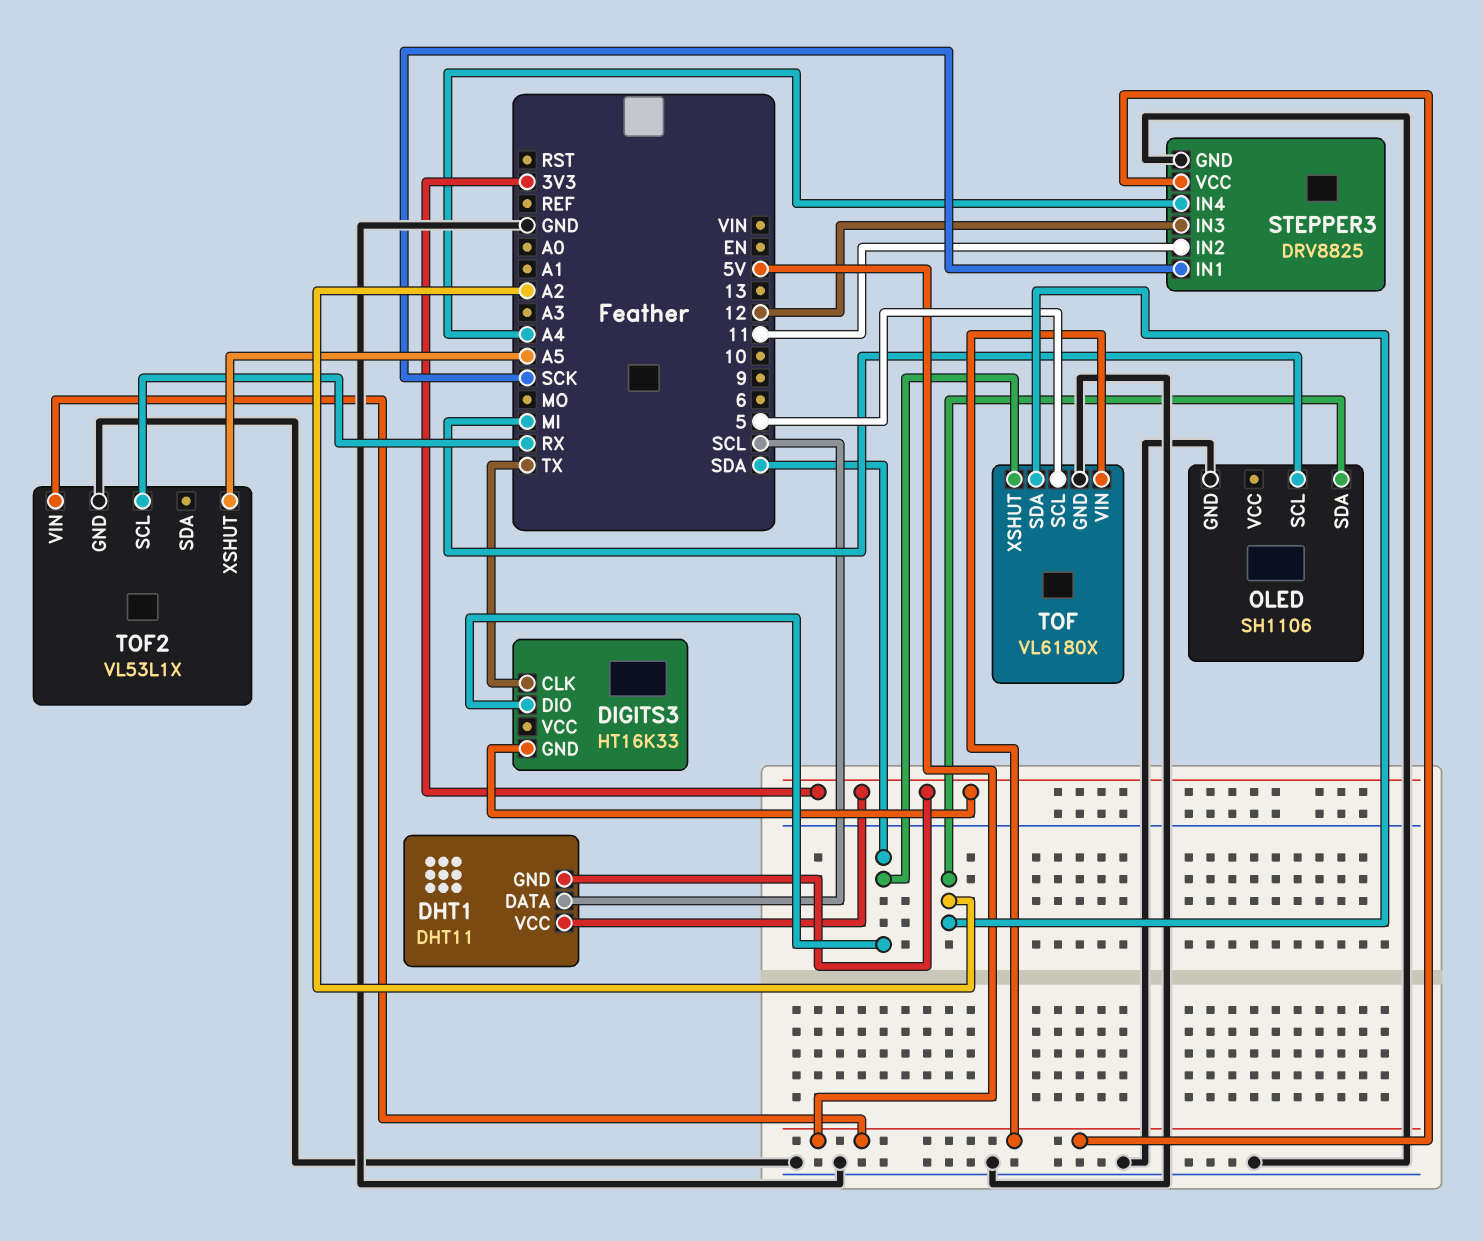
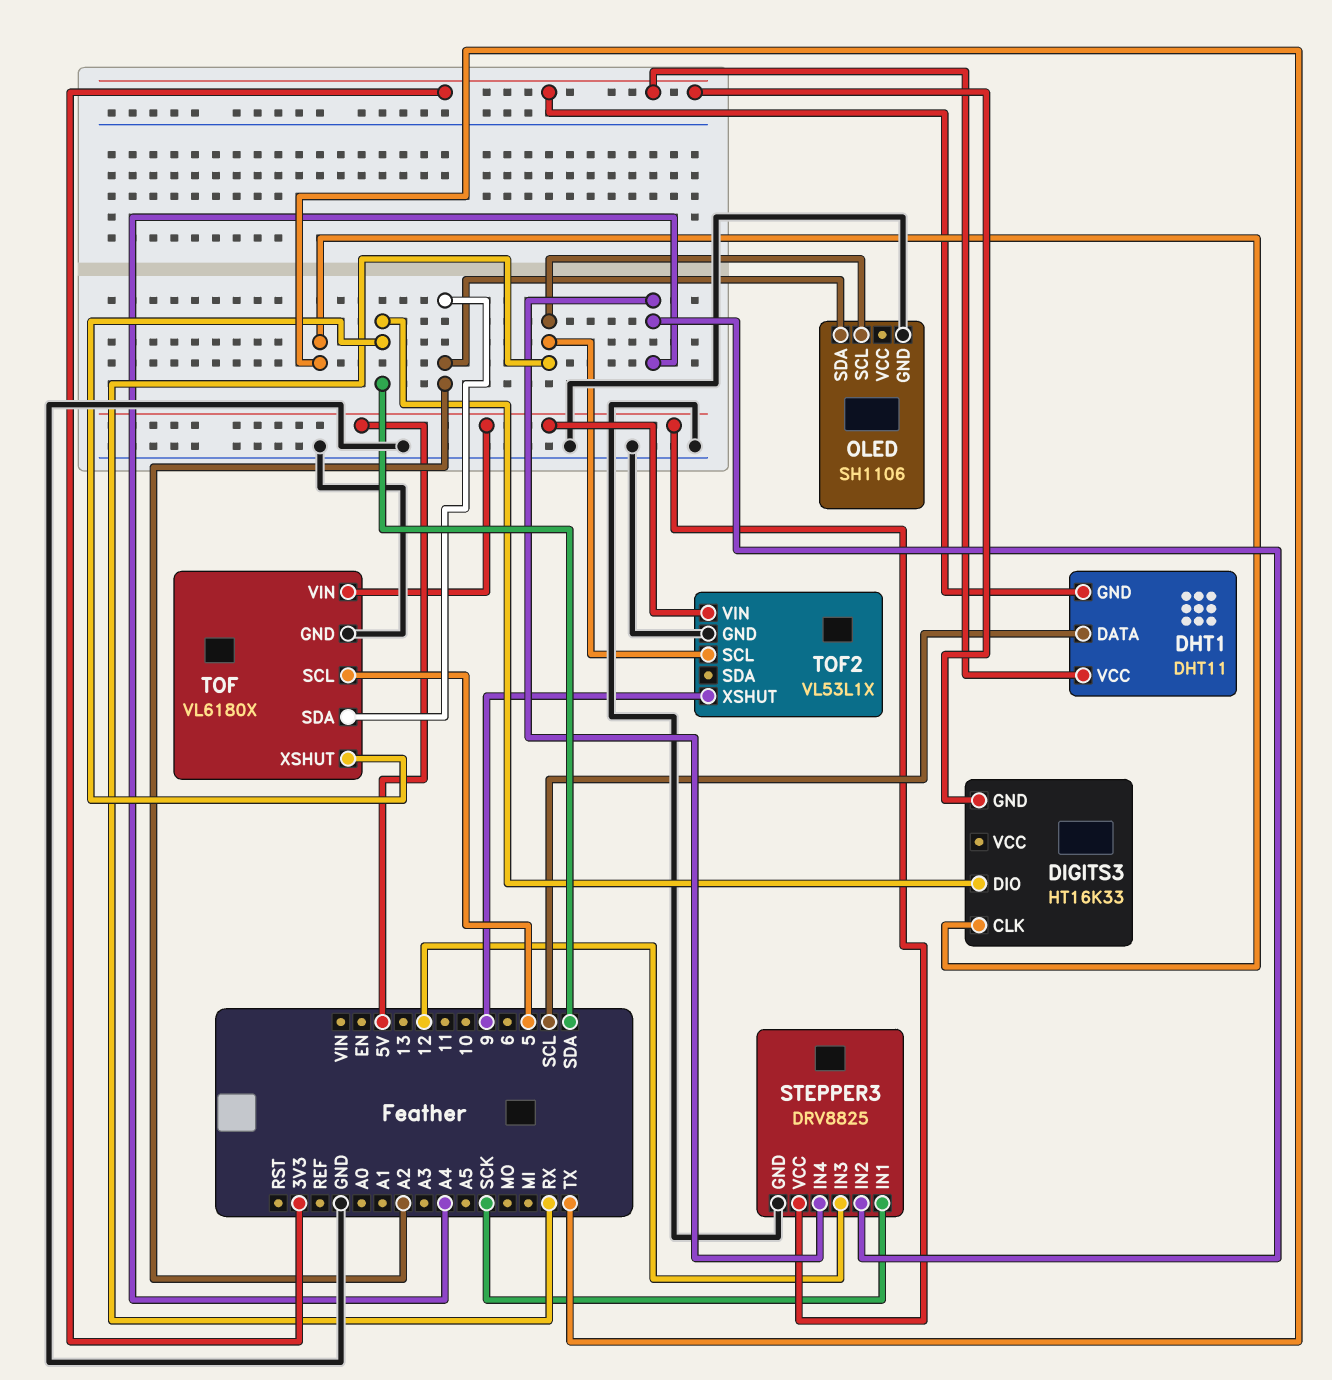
OLED pin SCL: MI -> RX
STEPPER3 pin IN2: 11 -> A4
TOF2 pin XSHUT: A5 -> 9

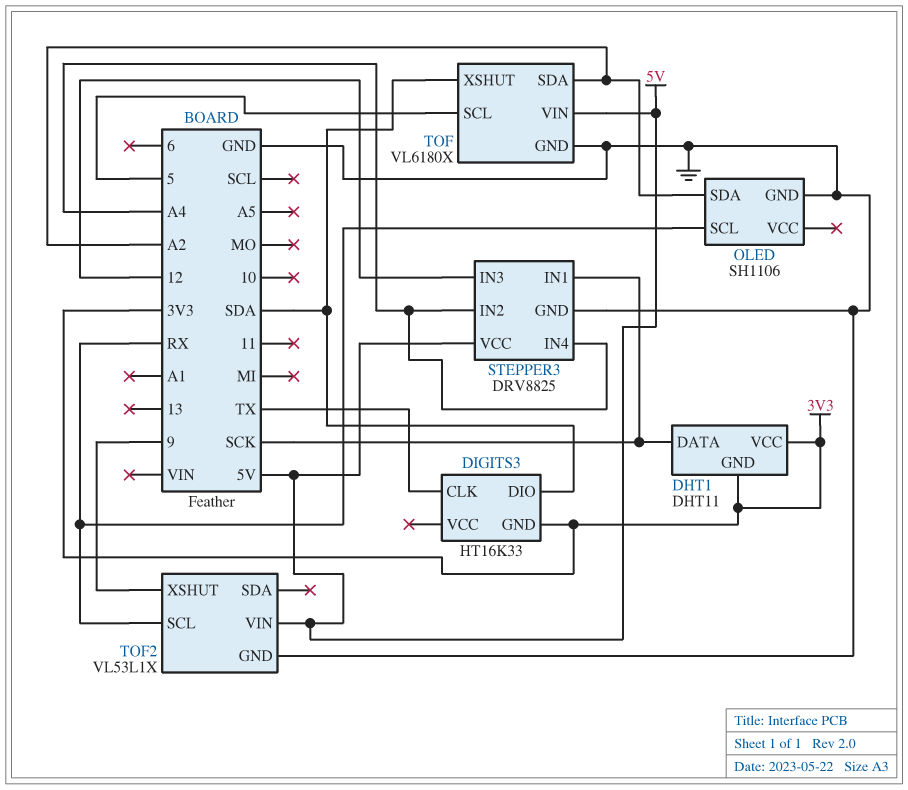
DHT1 pin DATA: SCL -> SCK

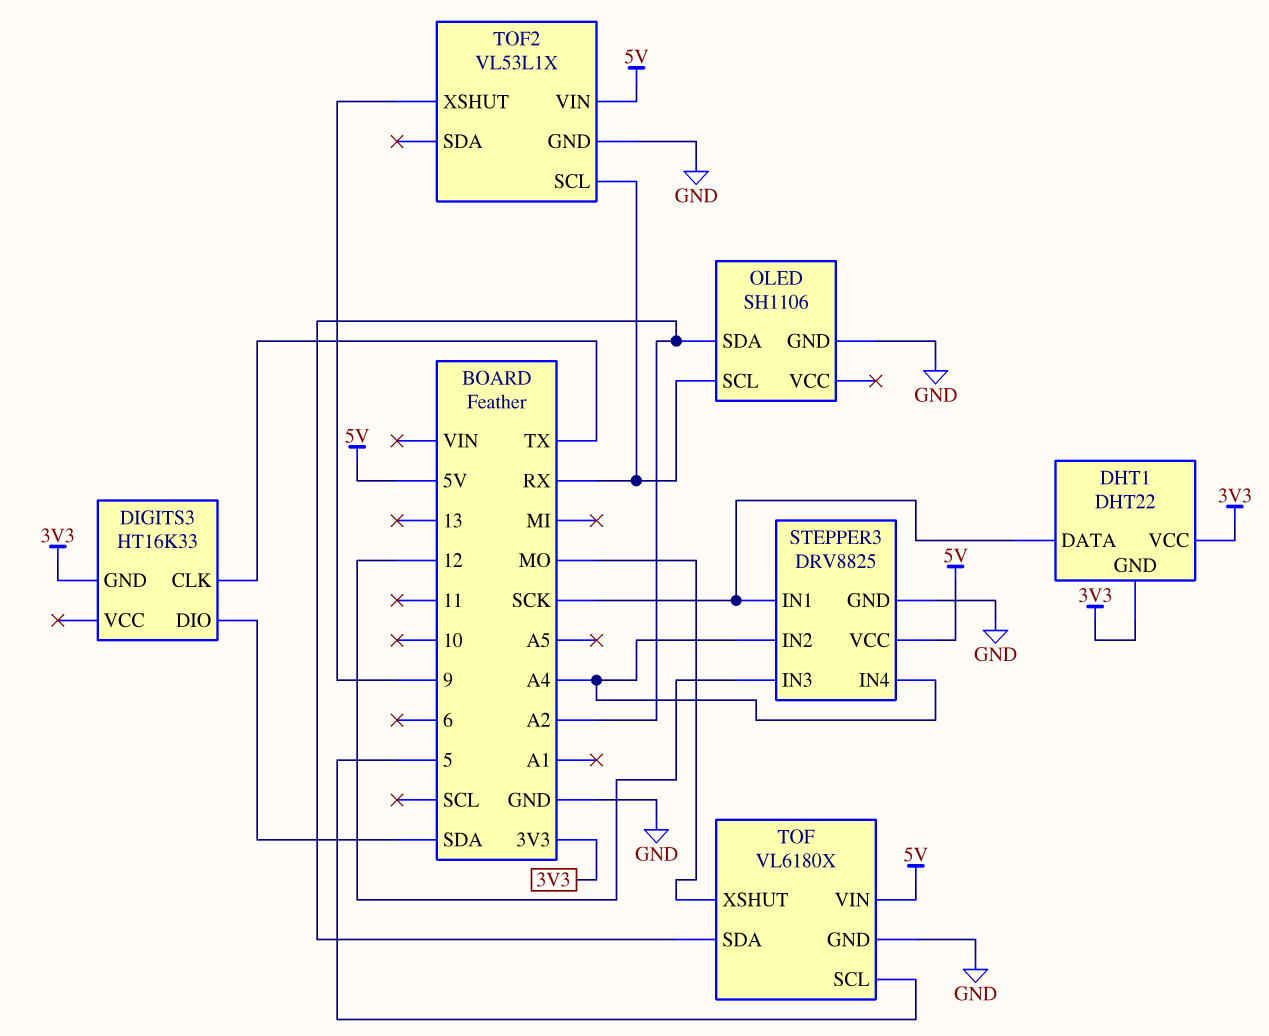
DHT1: DHT11 -> DHT22
TOF pin XSHUT: SDA -> MO

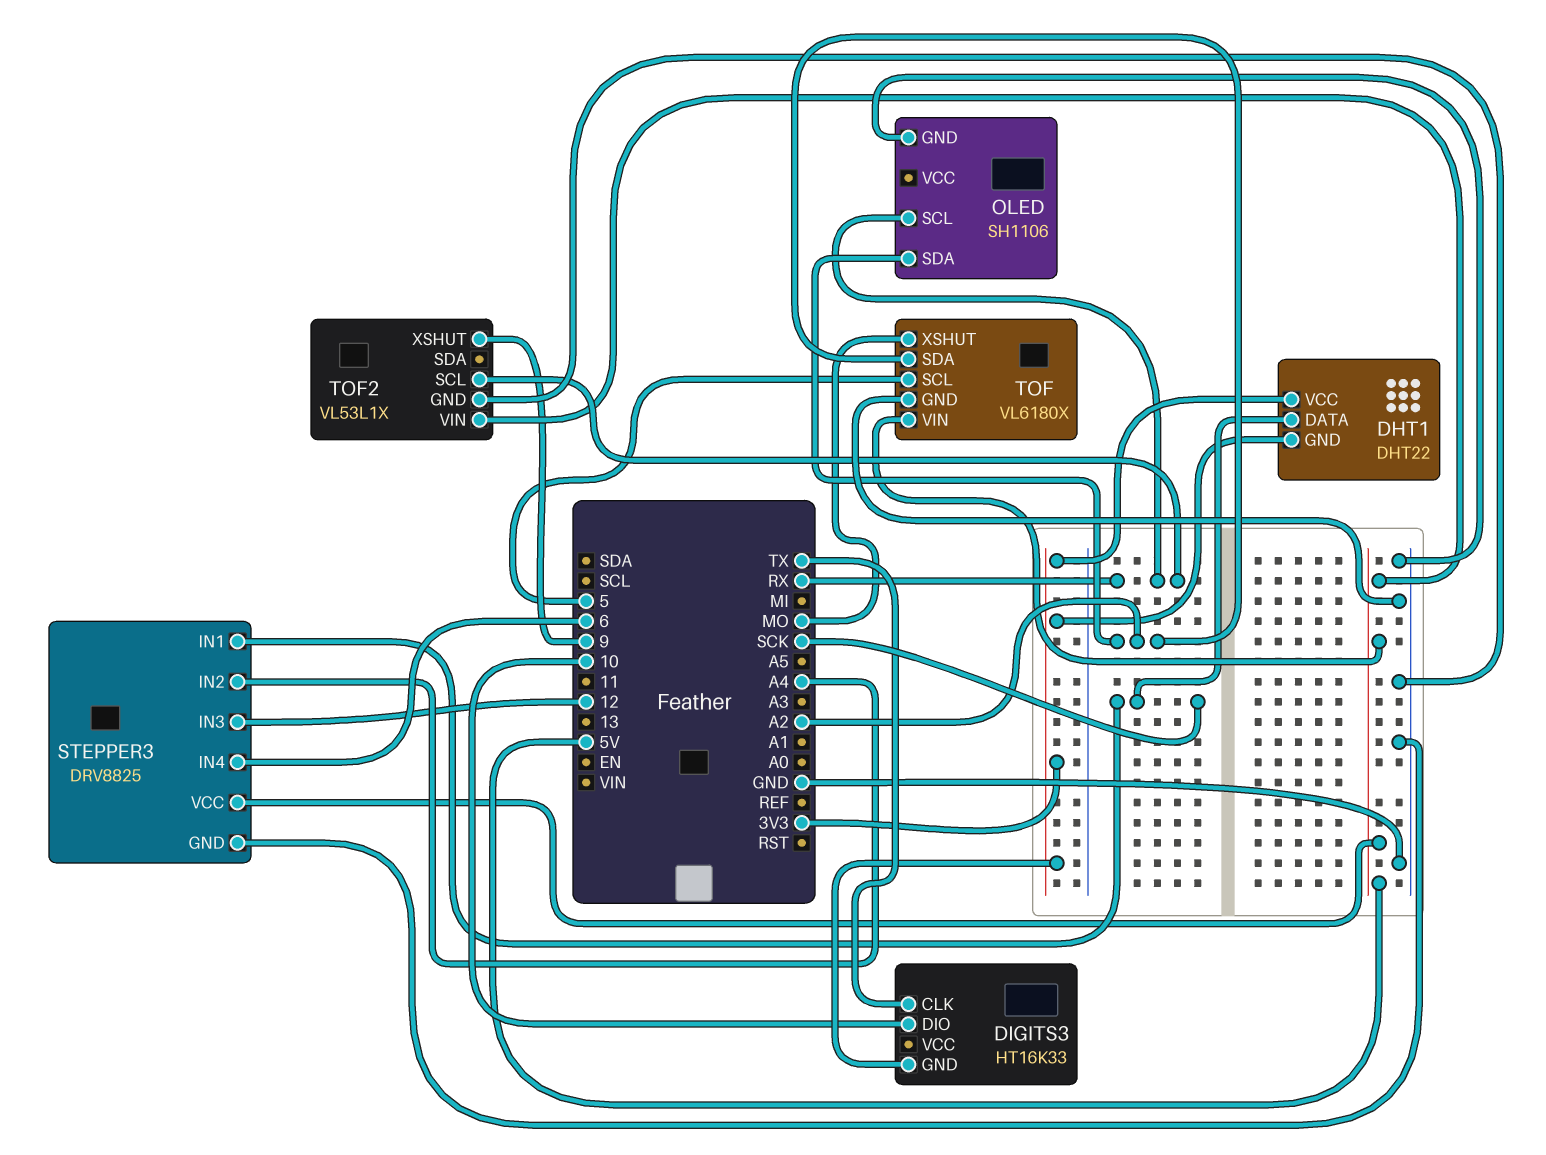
DIGITS3 pin DIO: SDA -> 10
STEPPER3 pin IN4: A4 -> 6

